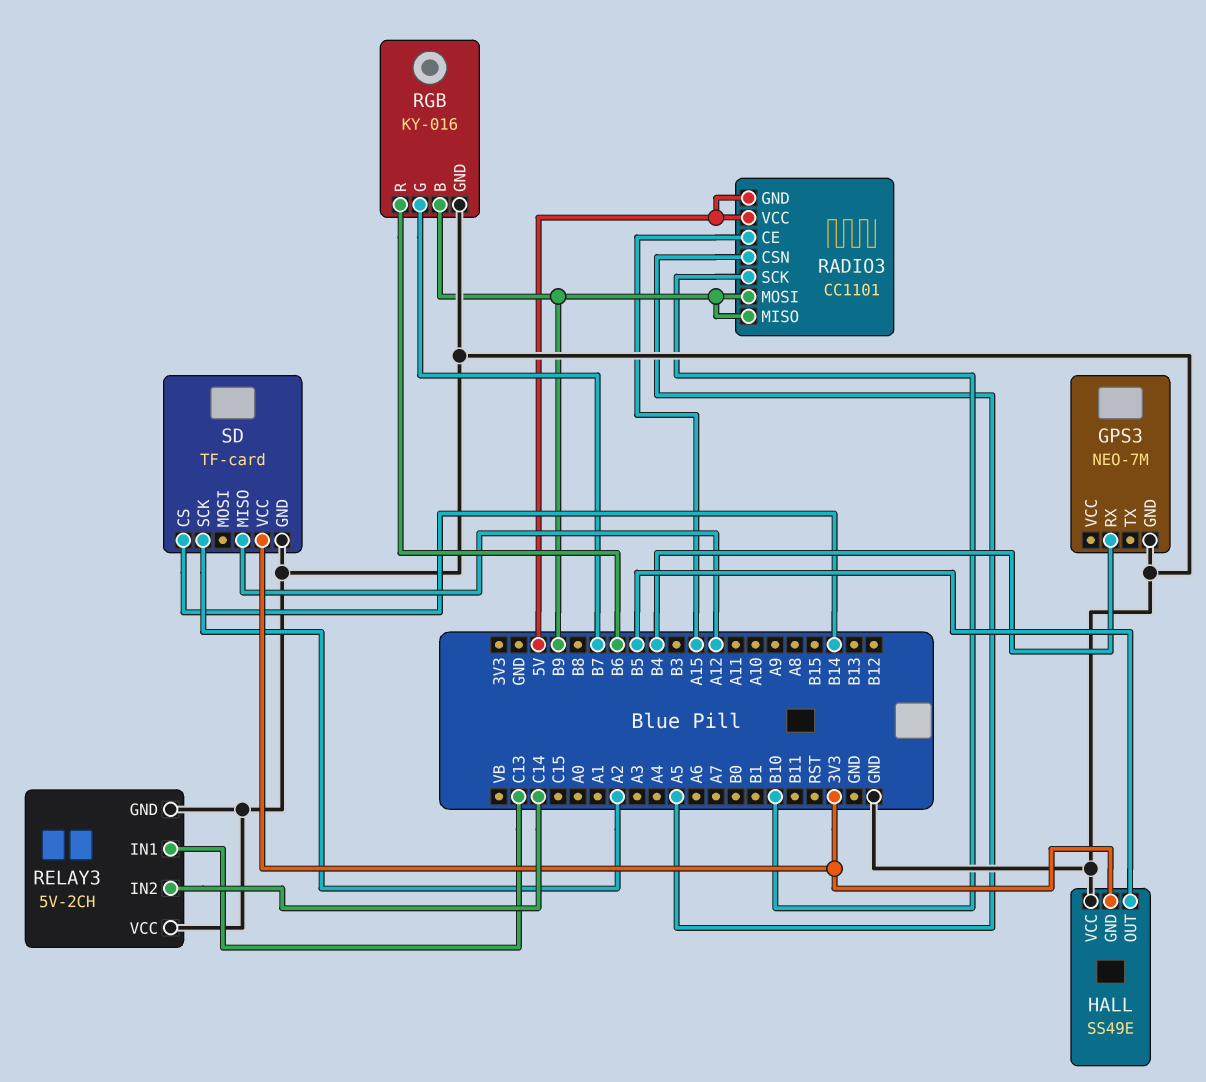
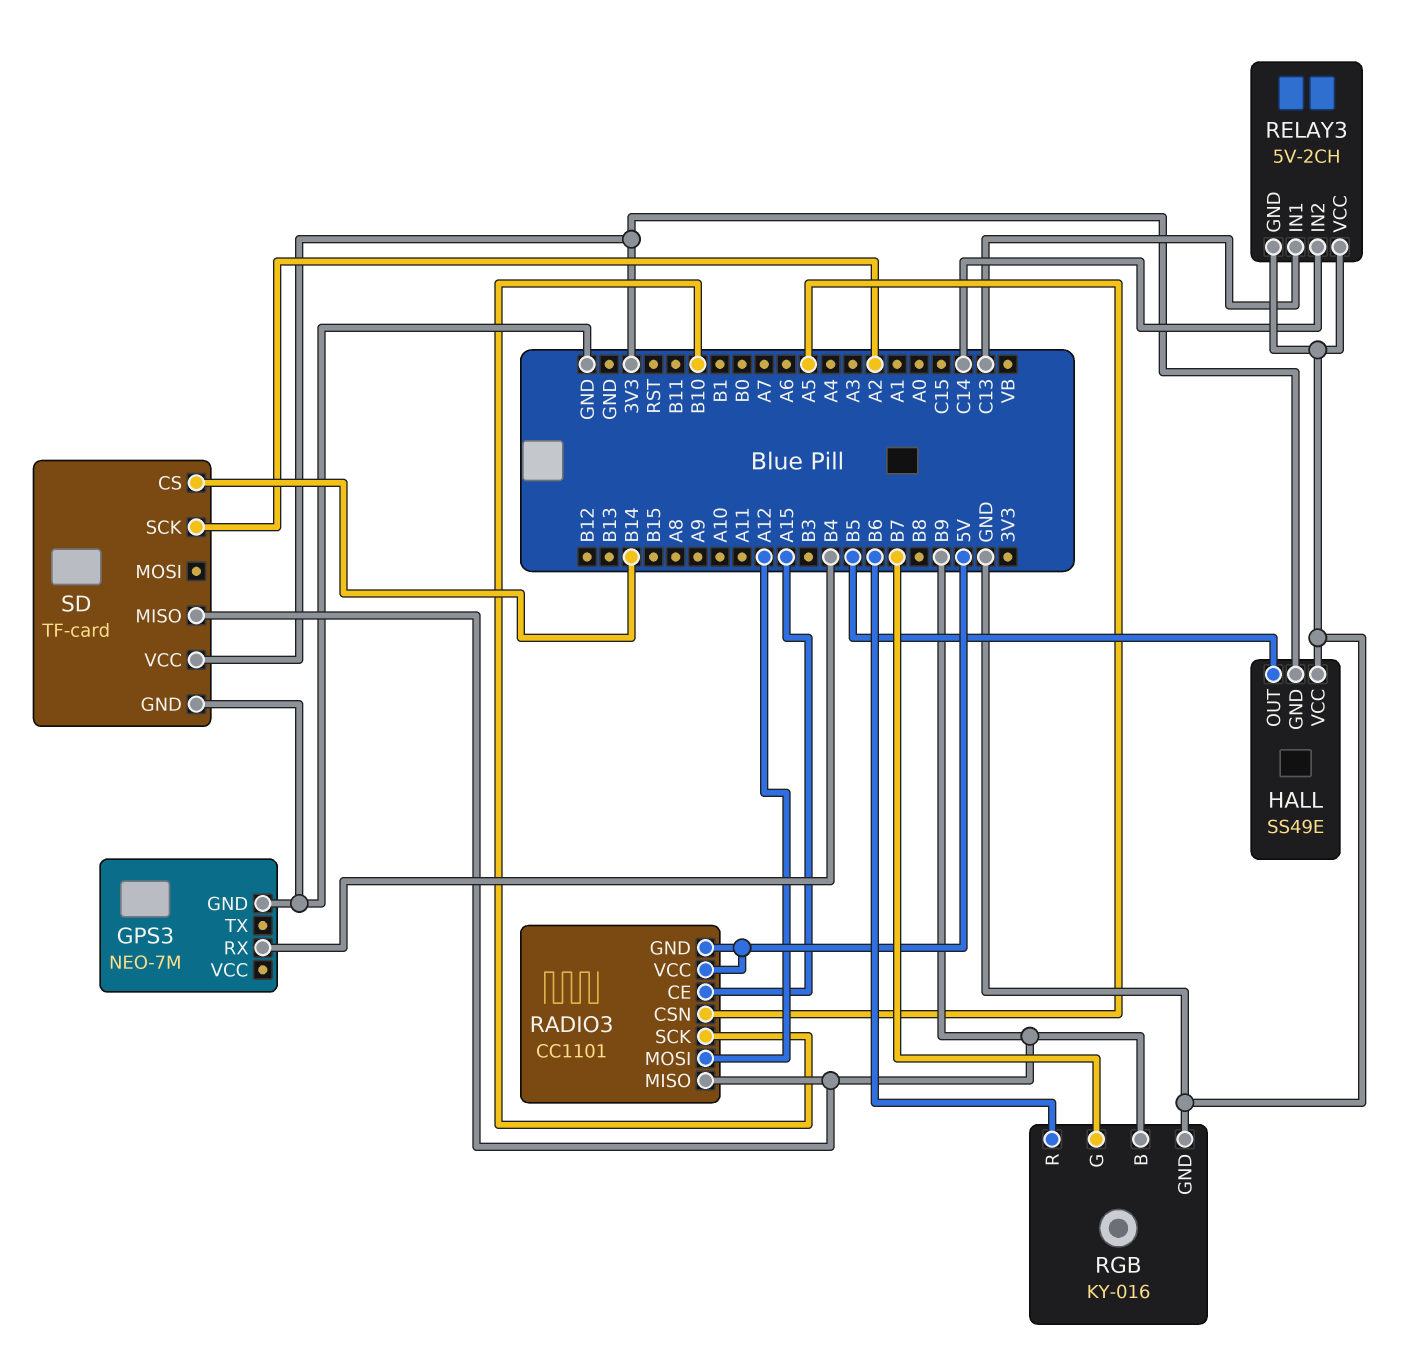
RADIO3 pin MOSI: B9 -> A12
SD pin MISO: A12 -> B9

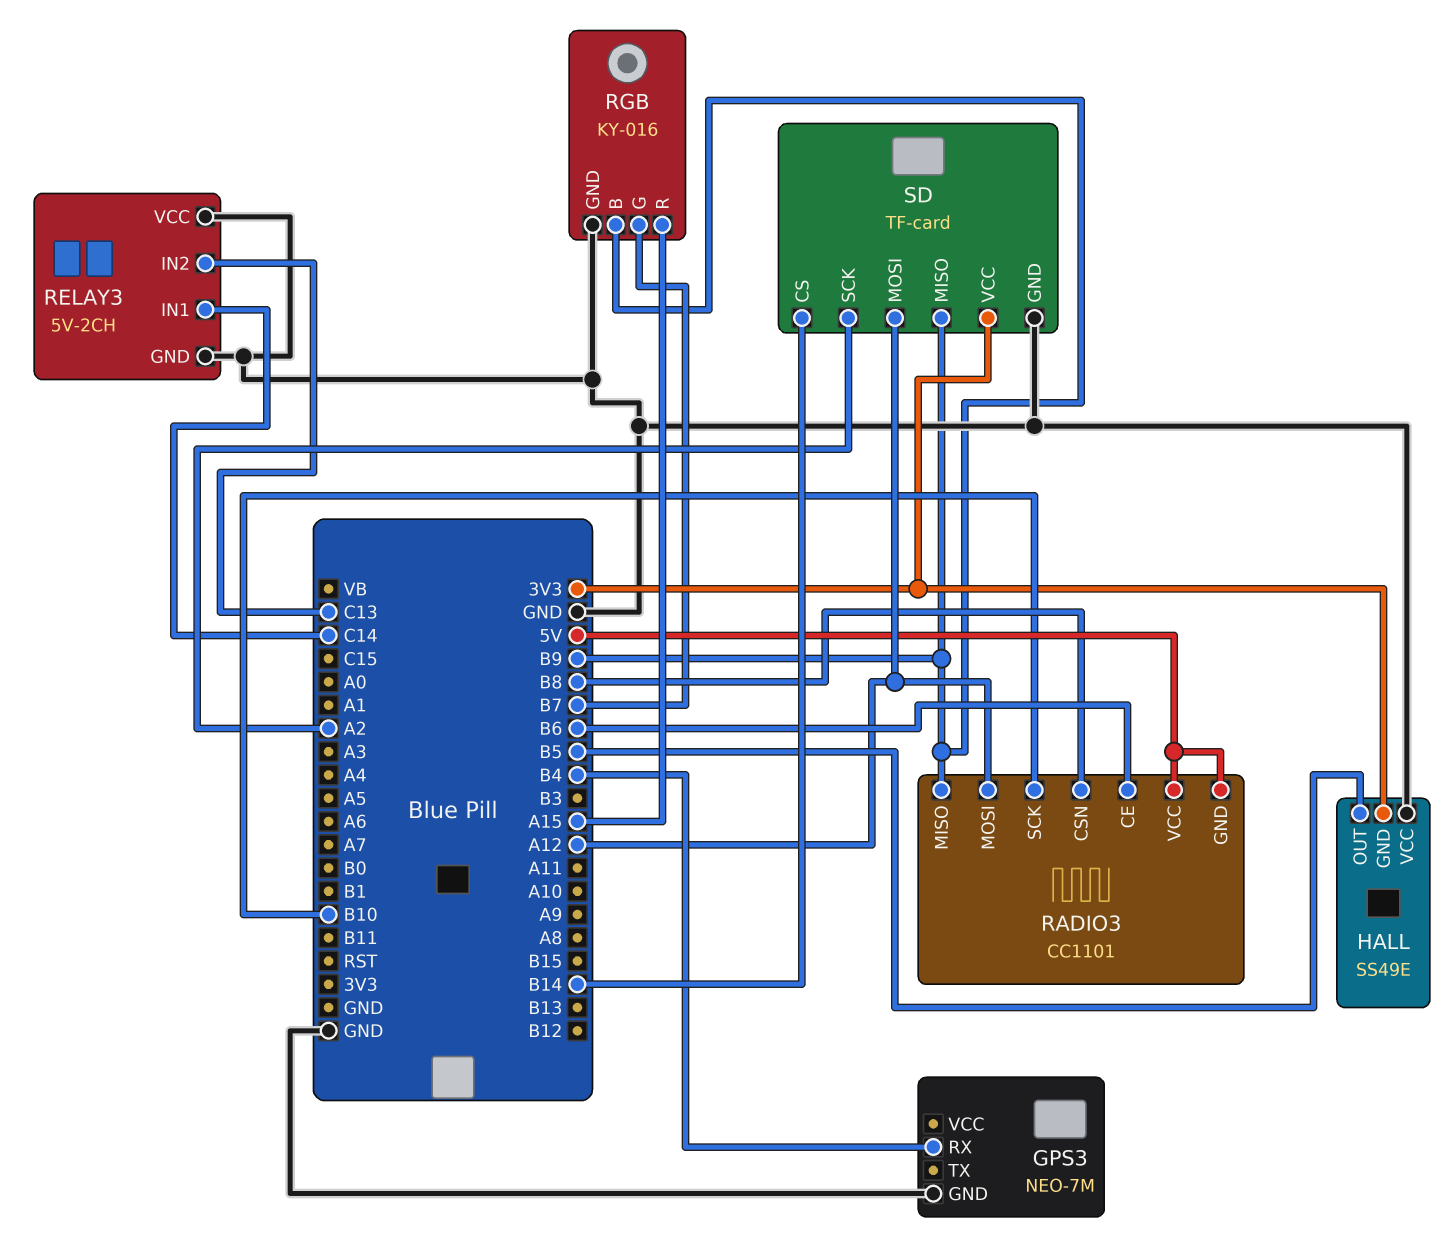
RADIO3 pin CE: A15 -> B6
RADIO3 pin CSN: A5 -> B8
RELAY3 pin IN1: C13 -> C14
RELAY3 pin IN2: C14 -> C13
RGB pin R: B6 -> A15
SD pin MOSI: none -> A12

